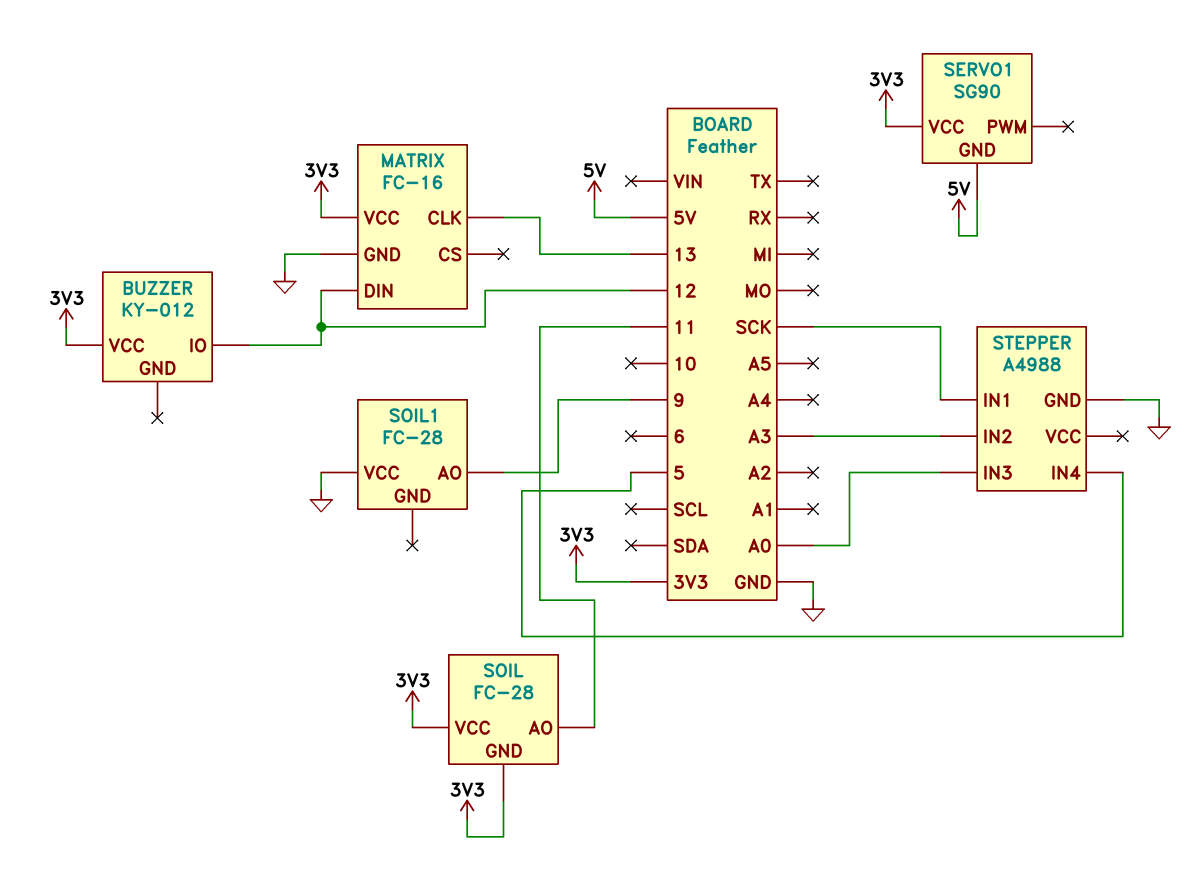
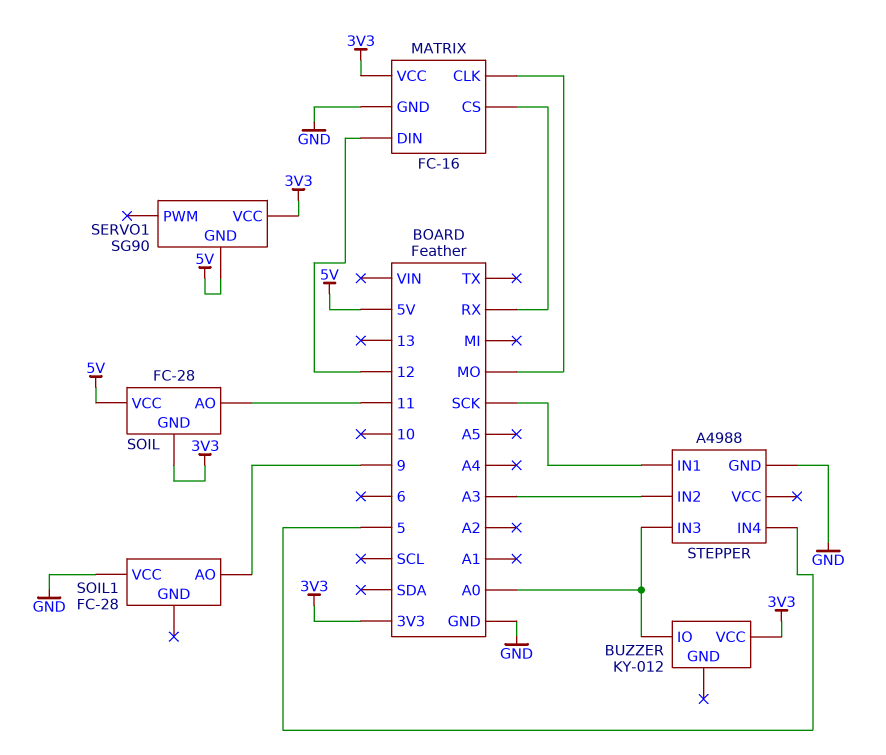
BUZZER pin IO: 12 -> A0
MATRIX pin CLK: 13 -> MO
MATRIX pin CS: none -> RX
SOIL pin VCC: 3V3 -> 5V

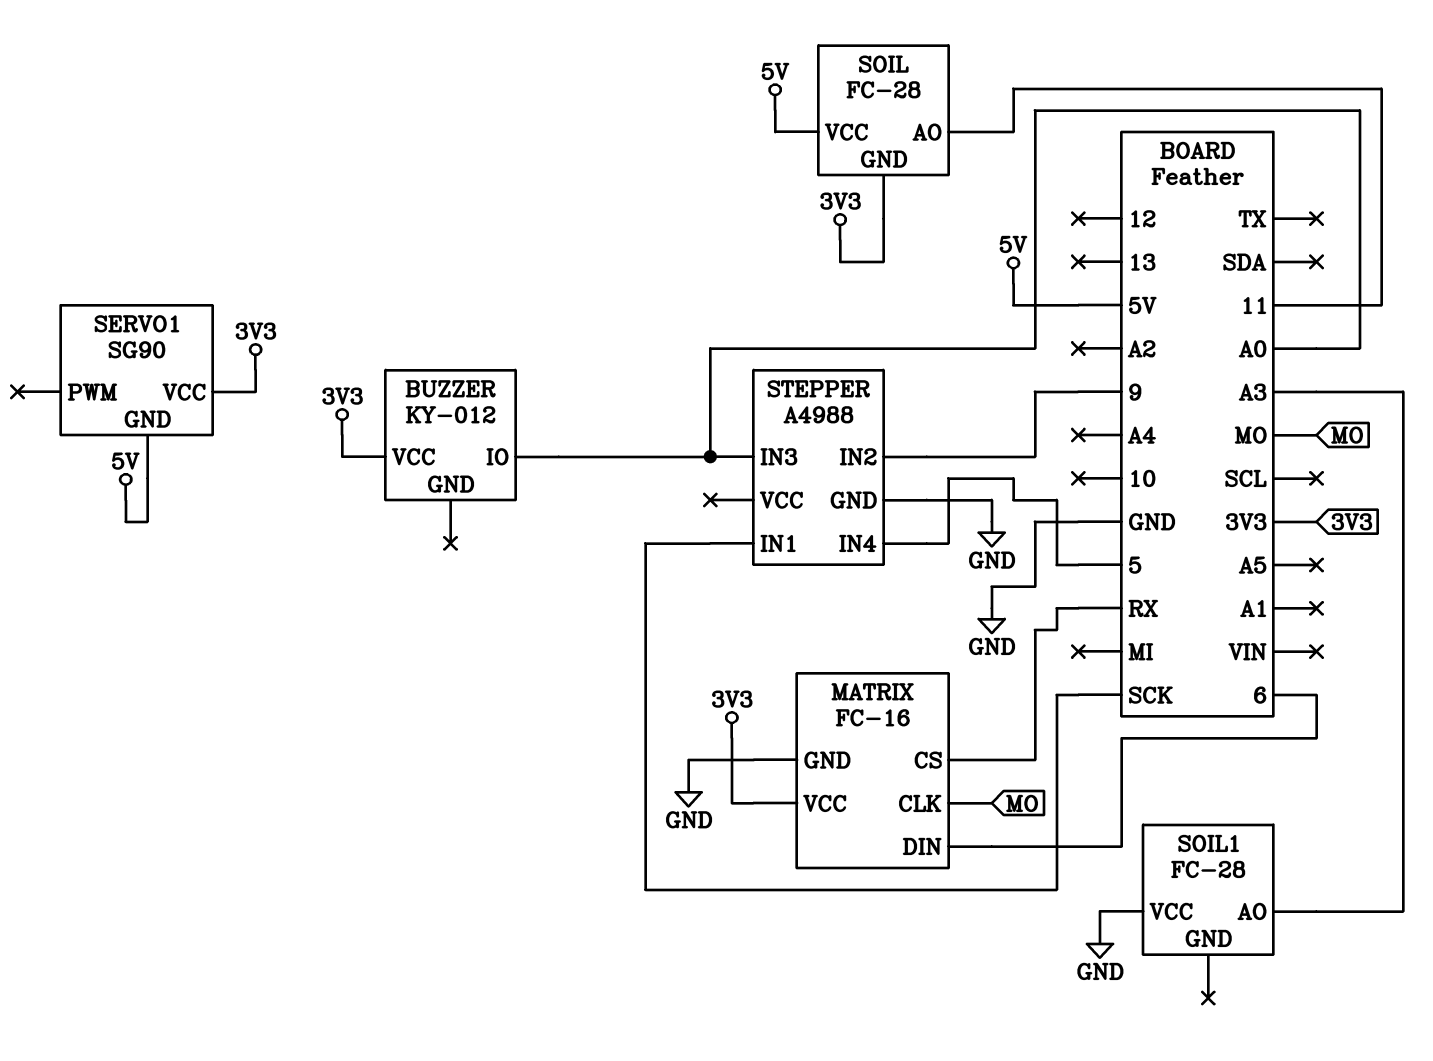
MATRIX pin DIN: 12 -> 6
SOIL1 pin AO: 9 -> A3
STEPPER pin IN2: A3 -> 9

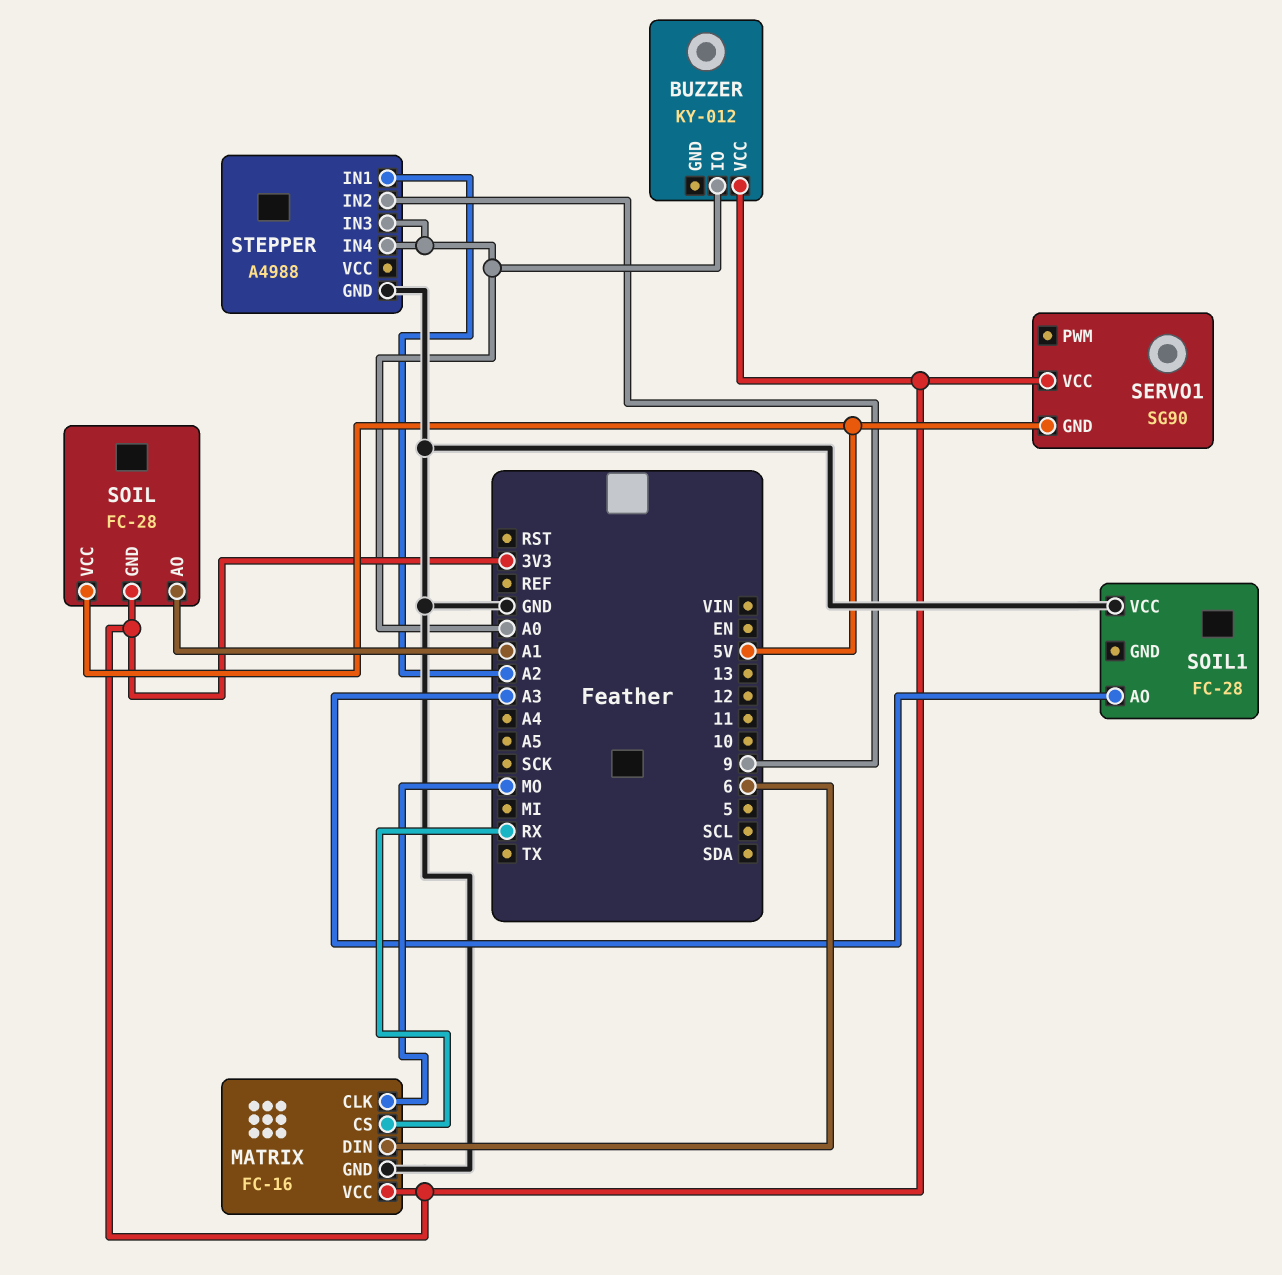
SOIL pin AO: 11 -> A1
STEPPER pin IN1: SCK -> A2
STEPPER pin IN4: 5 -> A0

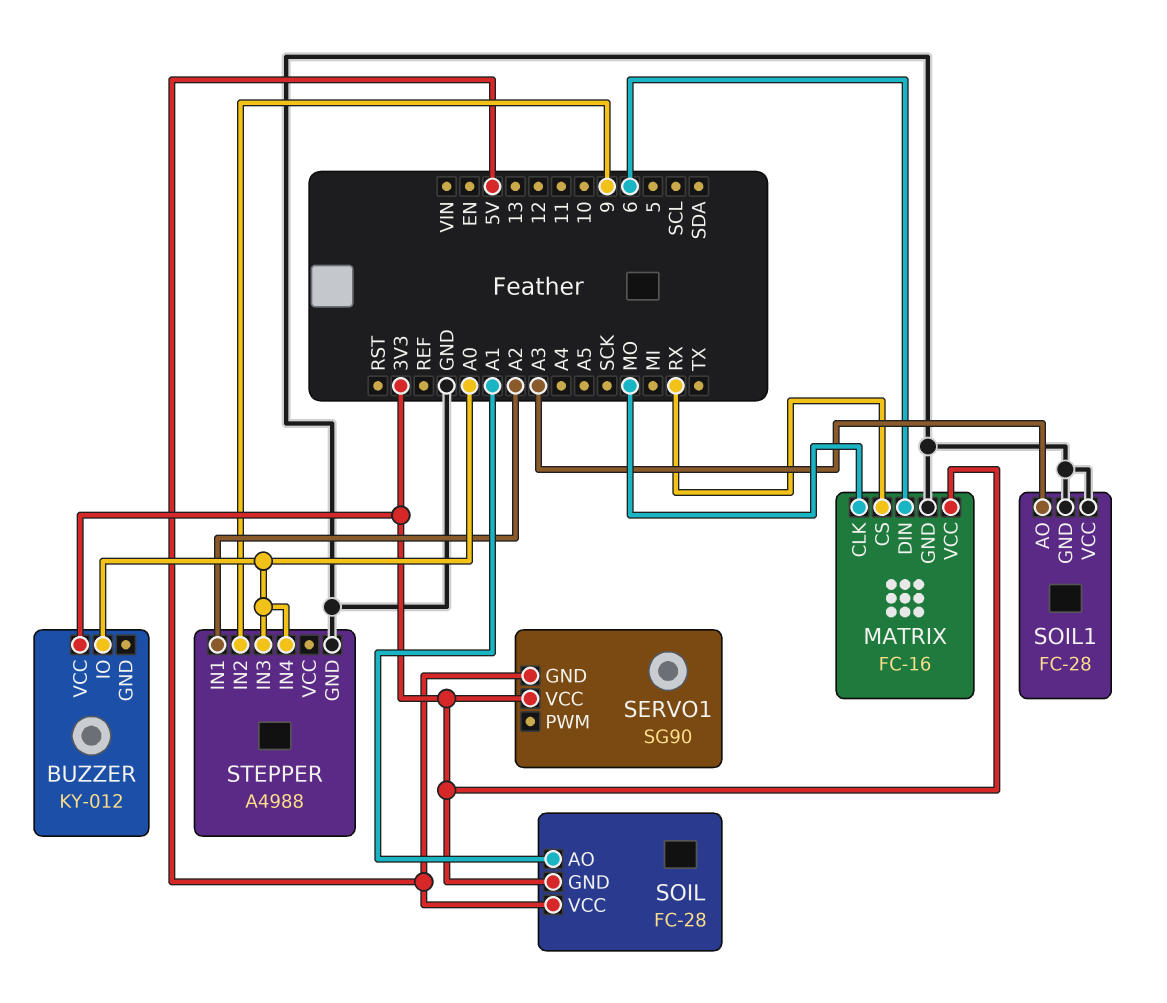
SOIL1 pin GND: none -> GND

